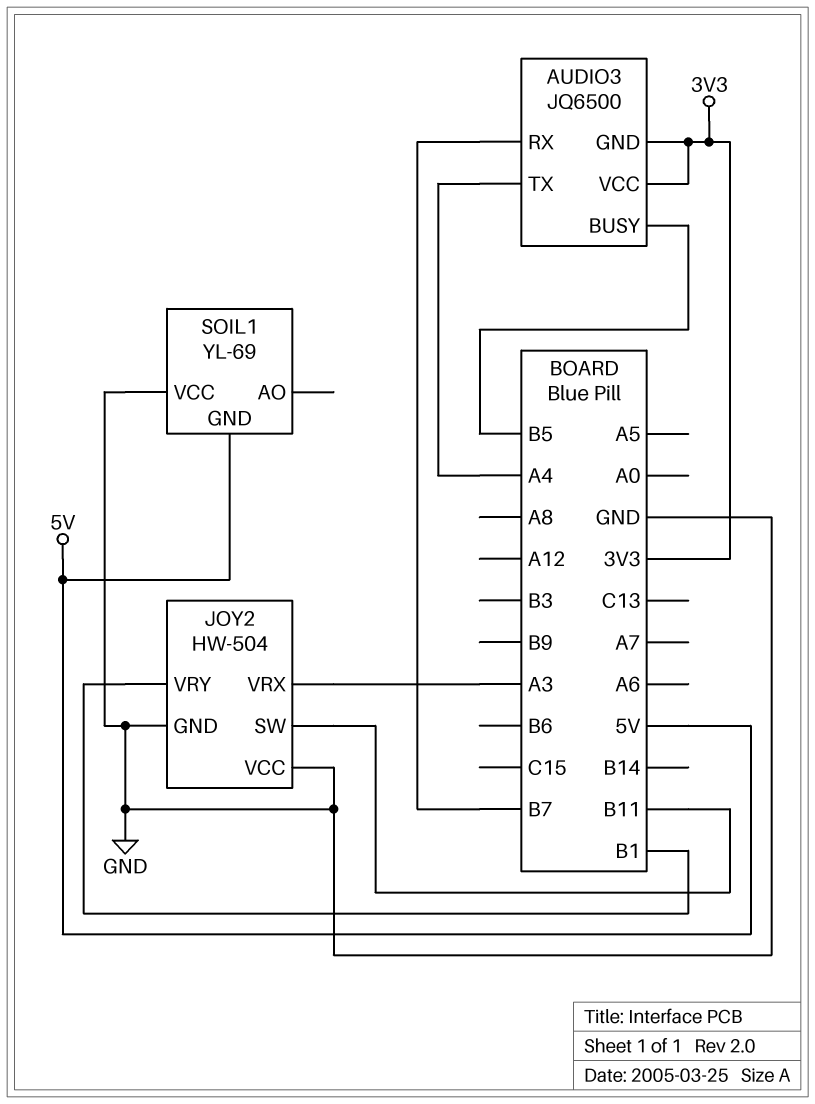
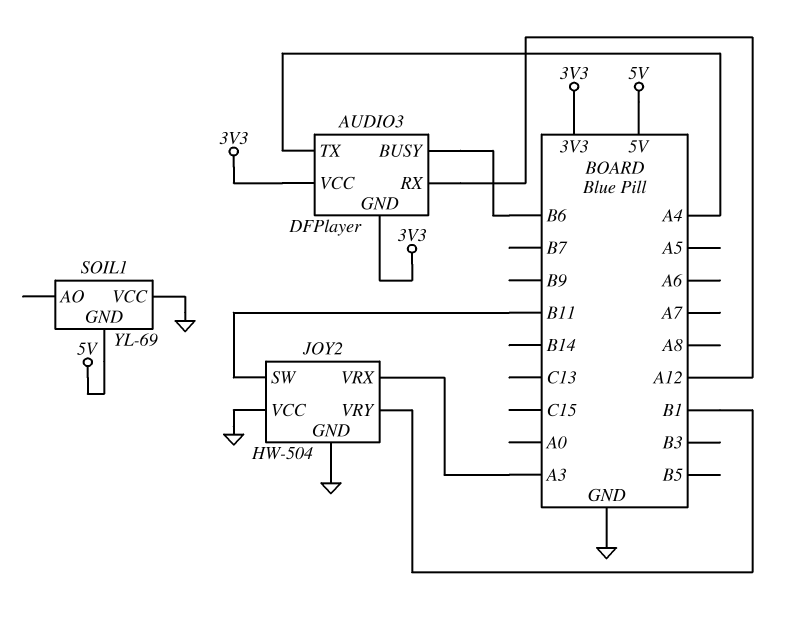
AUDIO3: JQ6500 -> DFPlayer
AUDIO3 pin BUSY: B5 -> B6
AUDIO3 pin RX: B7 -> A12

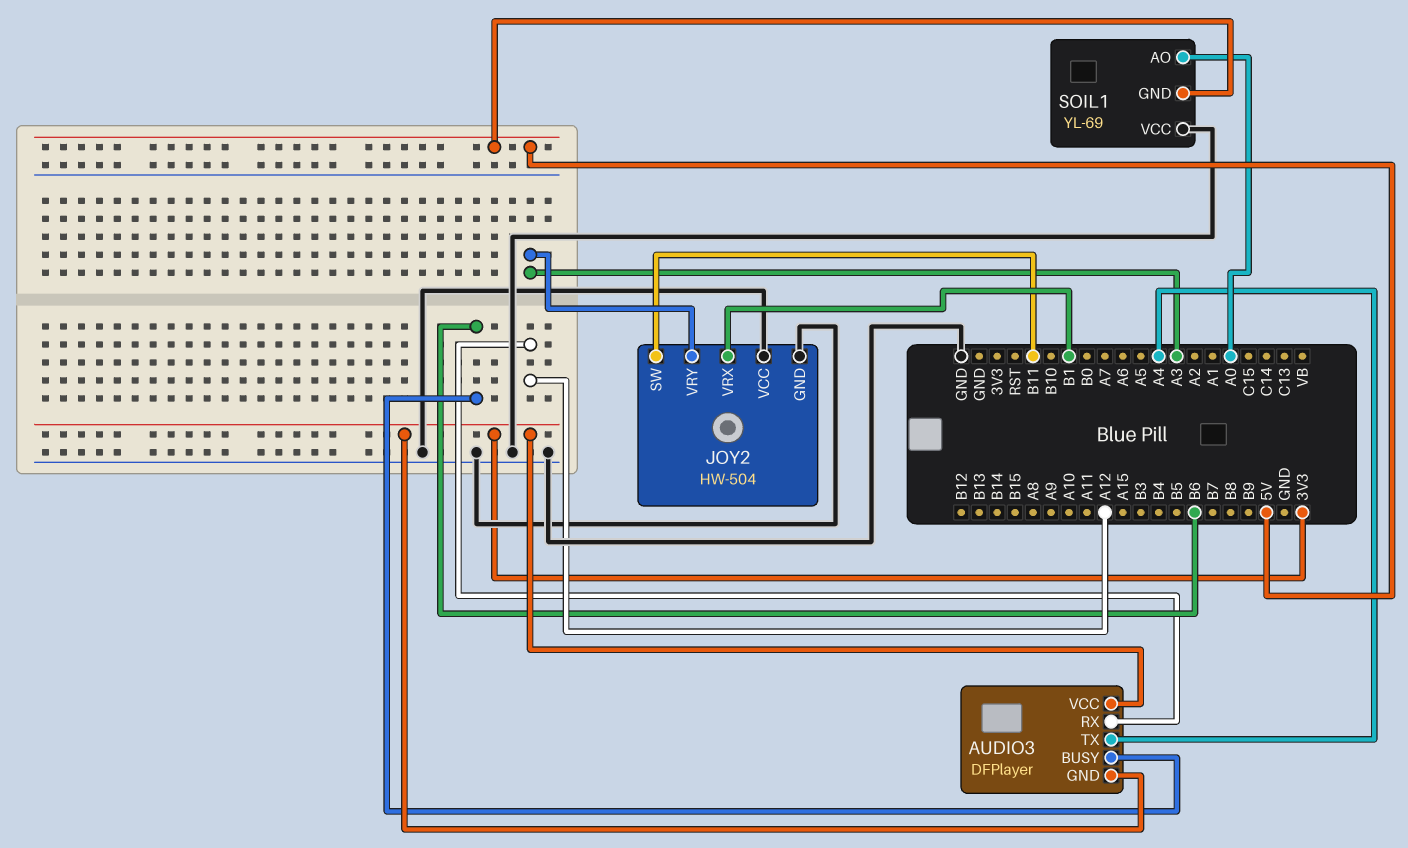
JOY2 pin VRX: A3 -> B1
JOY2 pin VRY: B1 -> A3
SOIL1 pin AO: none -> A0

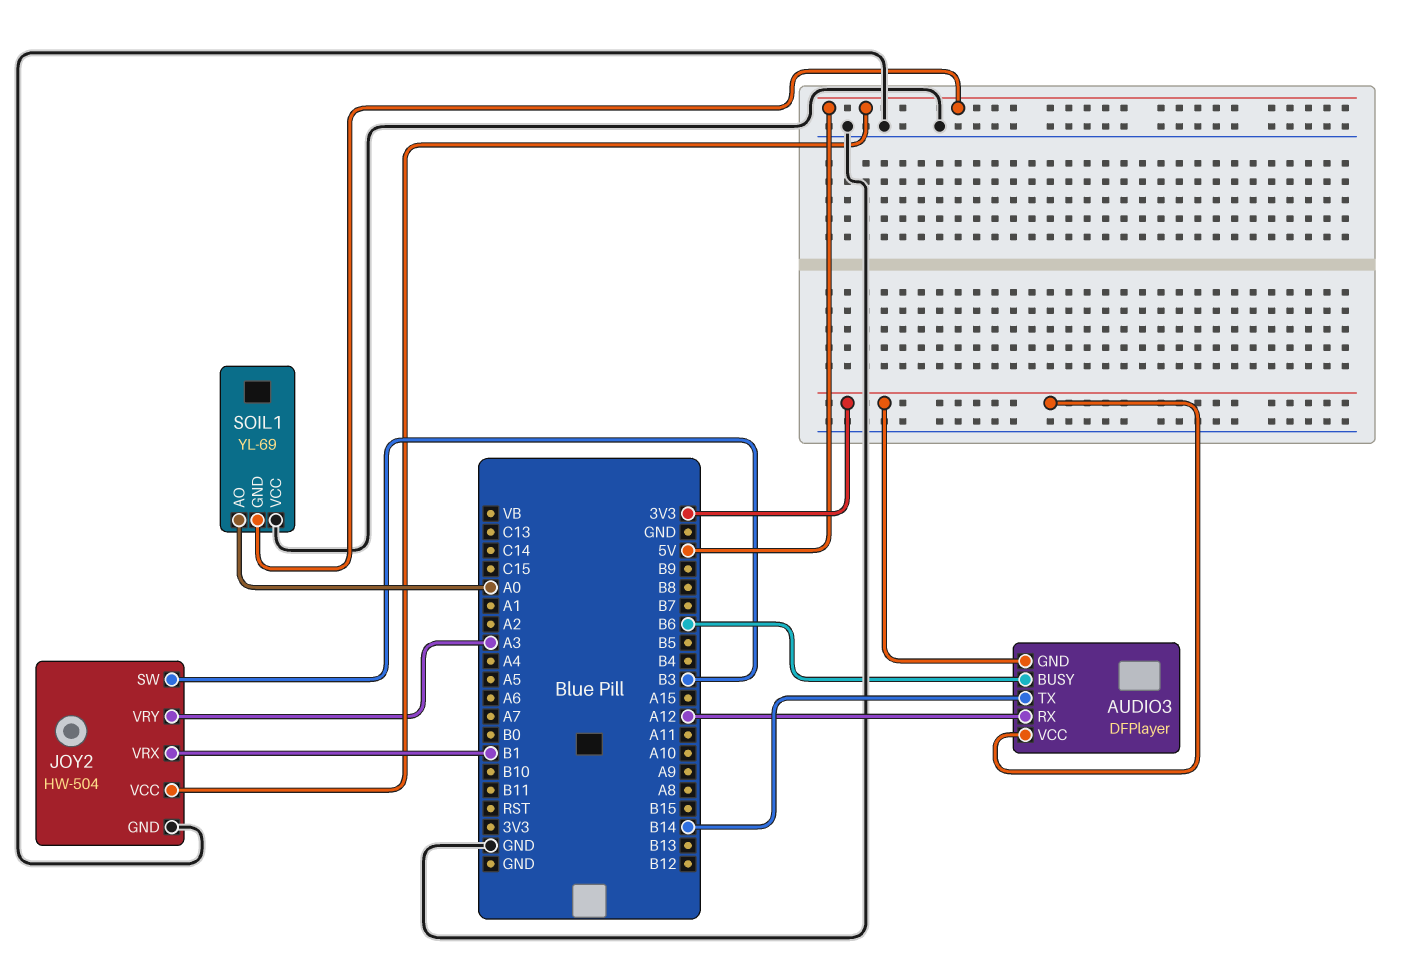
AUDIO3 pin TX: A4 -> B14
JOY2 pin SW: B11 -> B3
JOY2 pin VCC: GND -> 5V

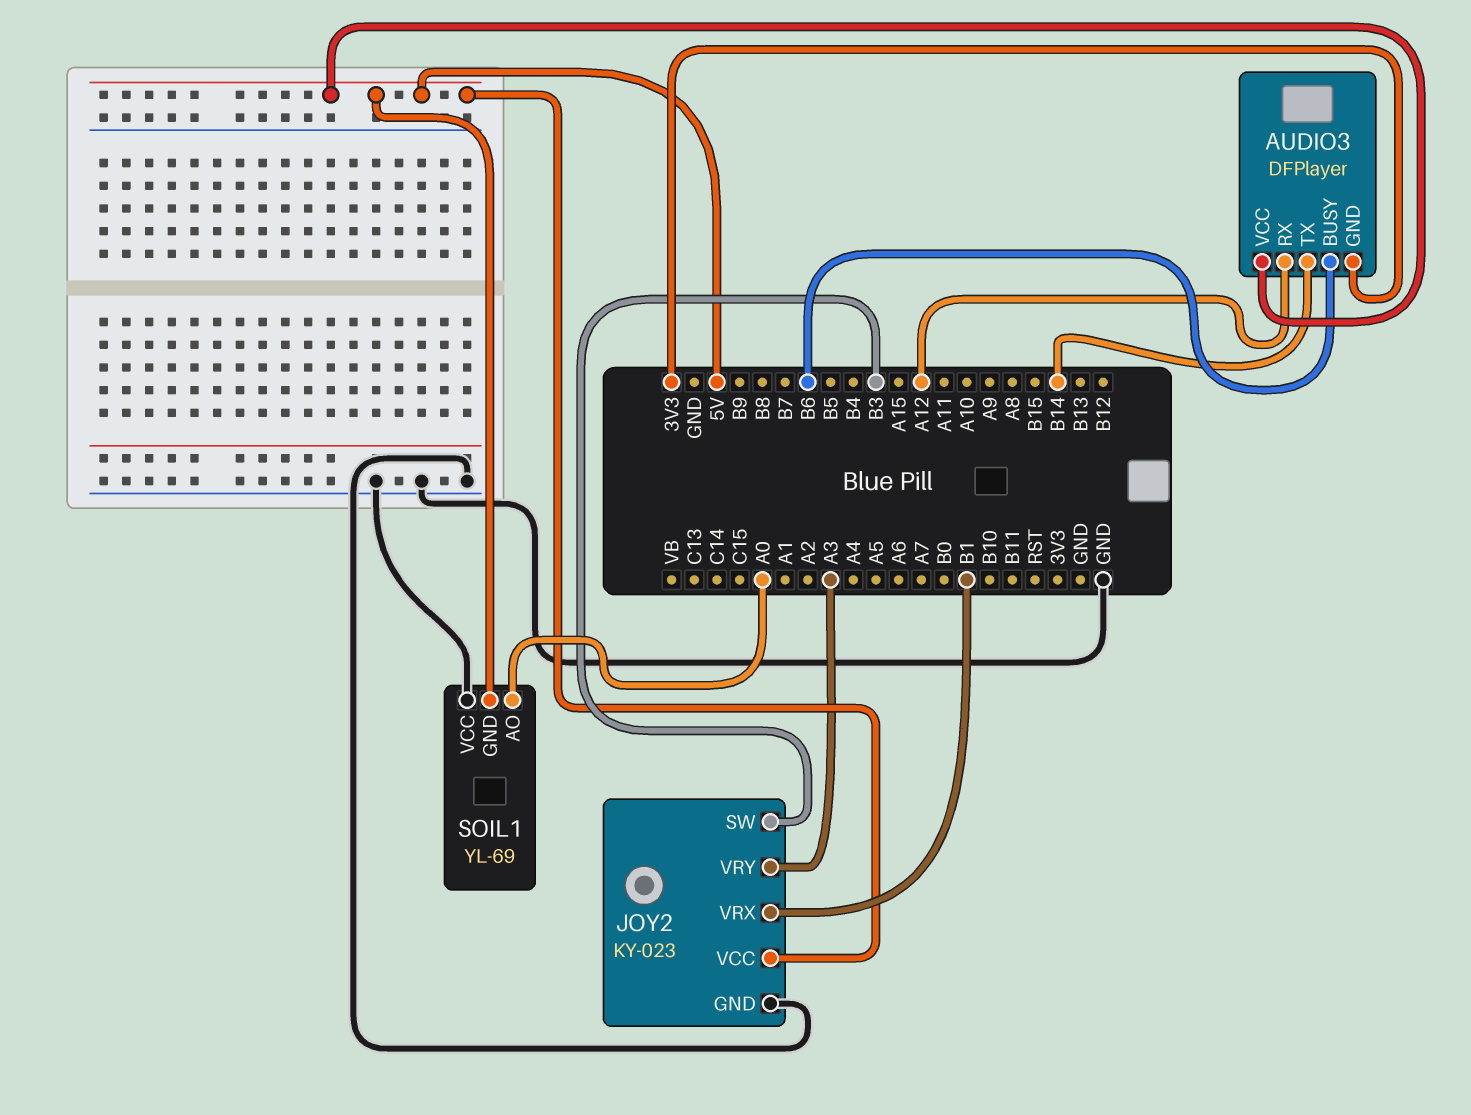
AUDIO3 pin VCC: 3V3 -> 5V
JOY2: HW-504 -> KY-023

